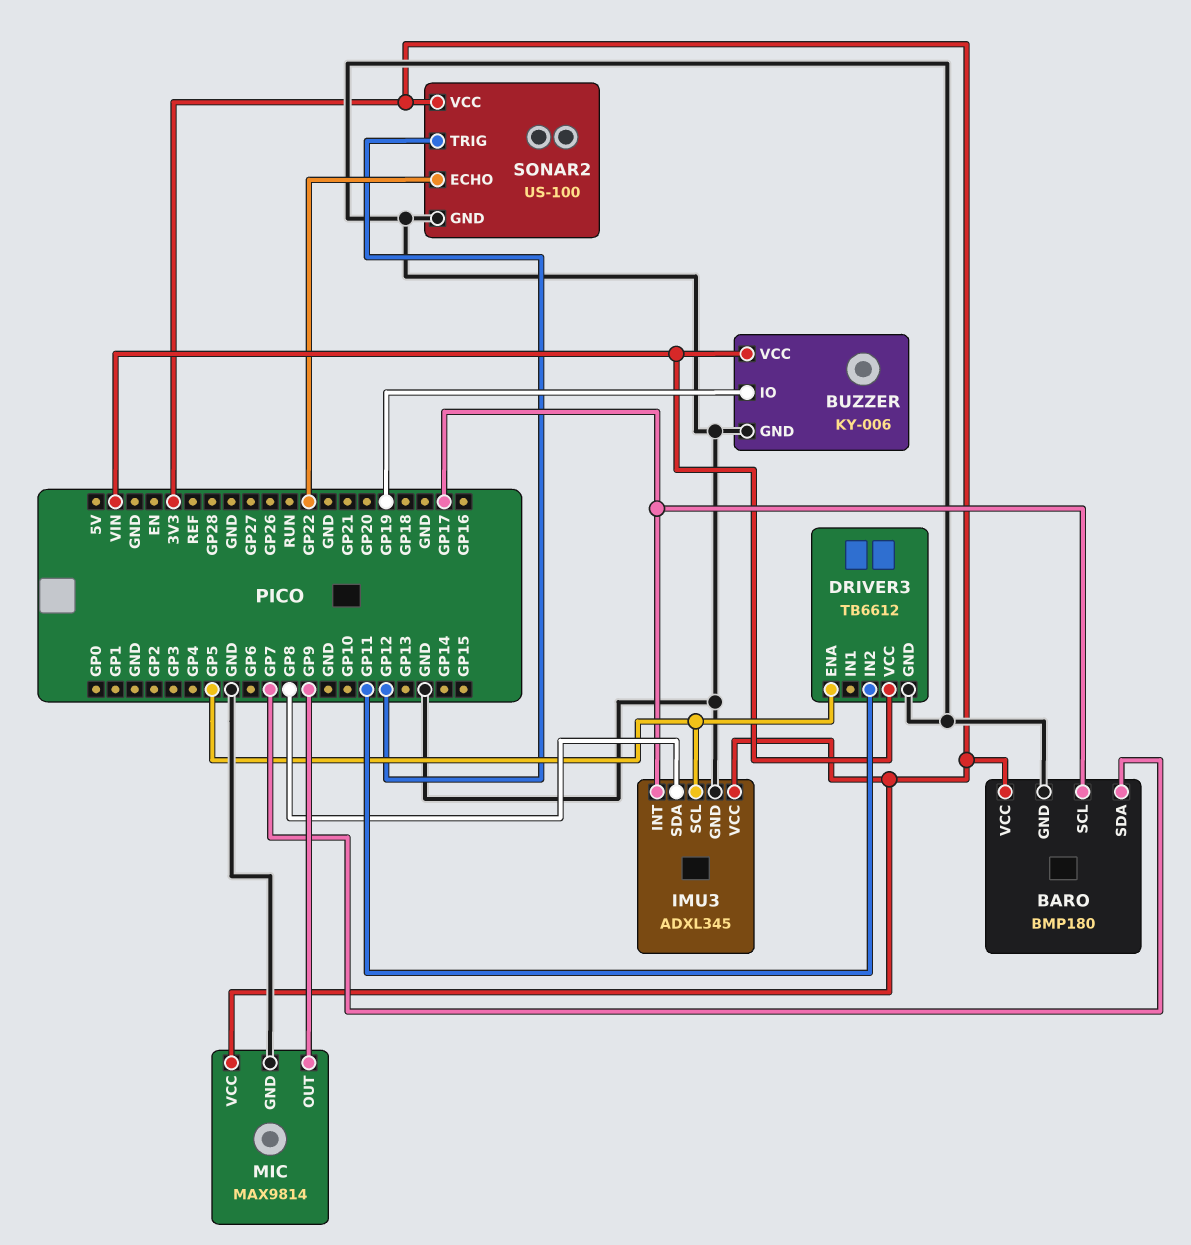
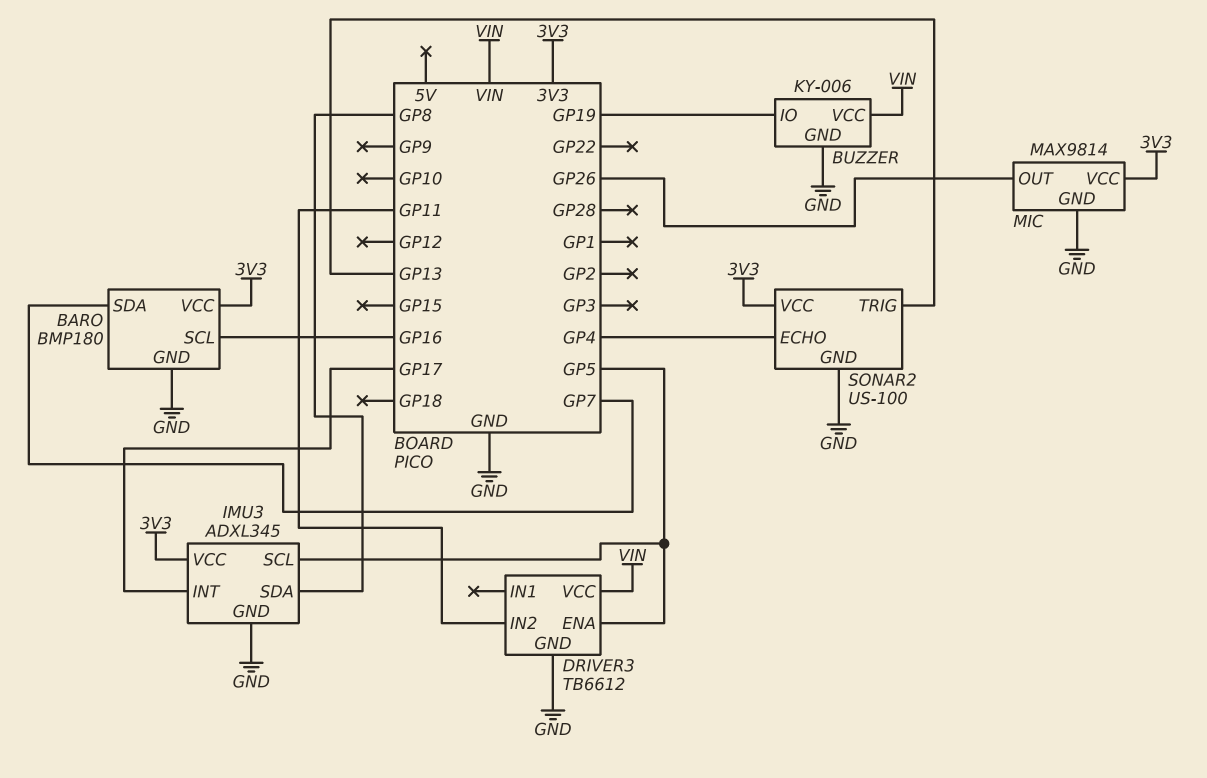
BARO pin SCL: GP17 -> GP16
MIC pin OUT: GP9 -> GP26
SONAR2 pin ECHO: GP22 -> GP4
SONAR2 pin TRIG: GP12 -> GP13

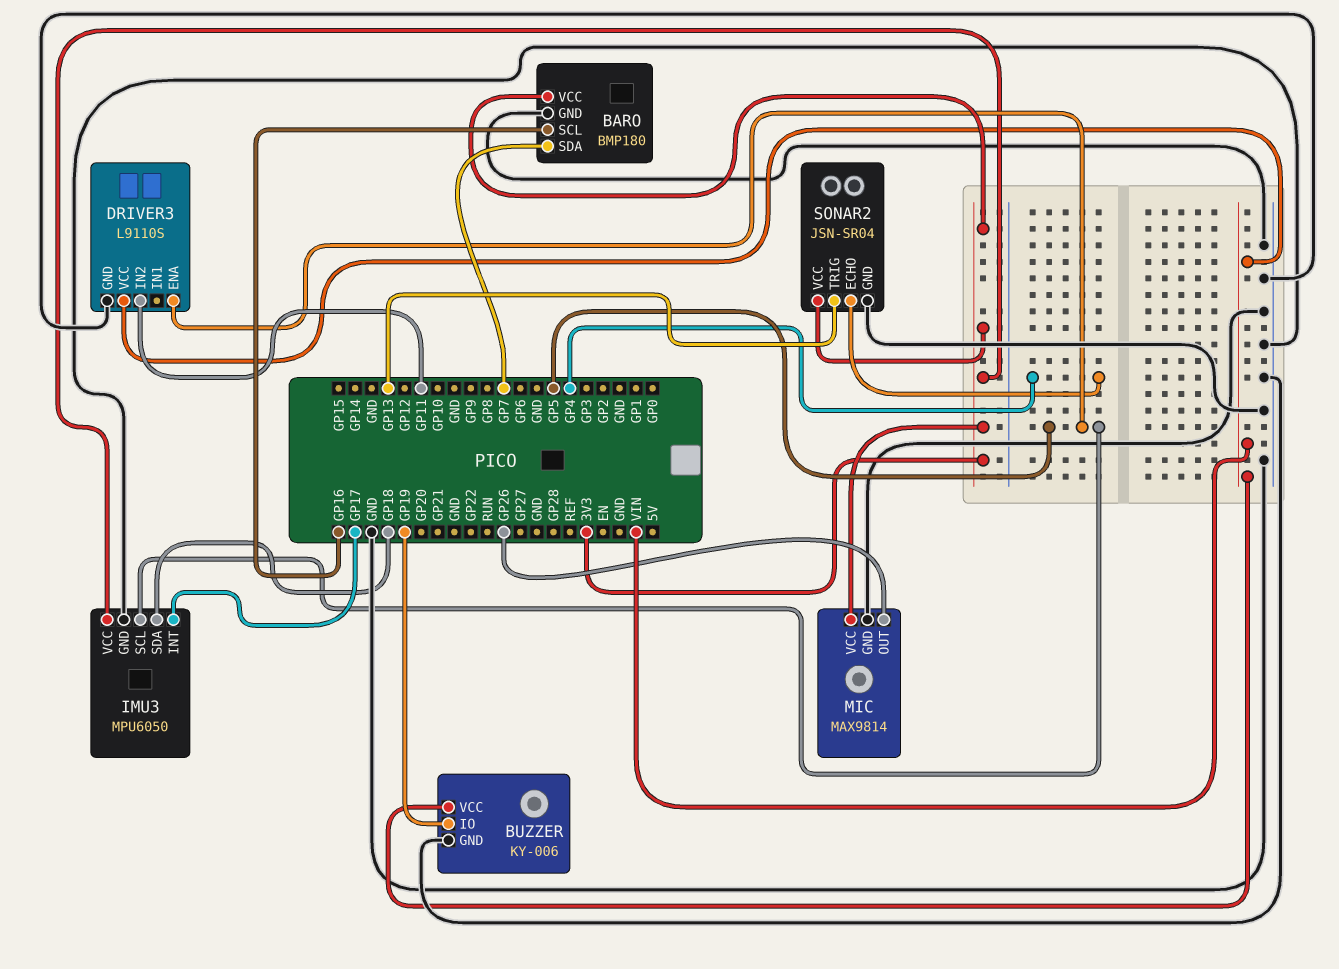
DRIVER3: TB6612 -> L9110S
IMU3: ADXL345 -> MPU6050
IMU3 pin SDA: GP8 -> GP18
SONAR2: US-100 -> JSN-SR04

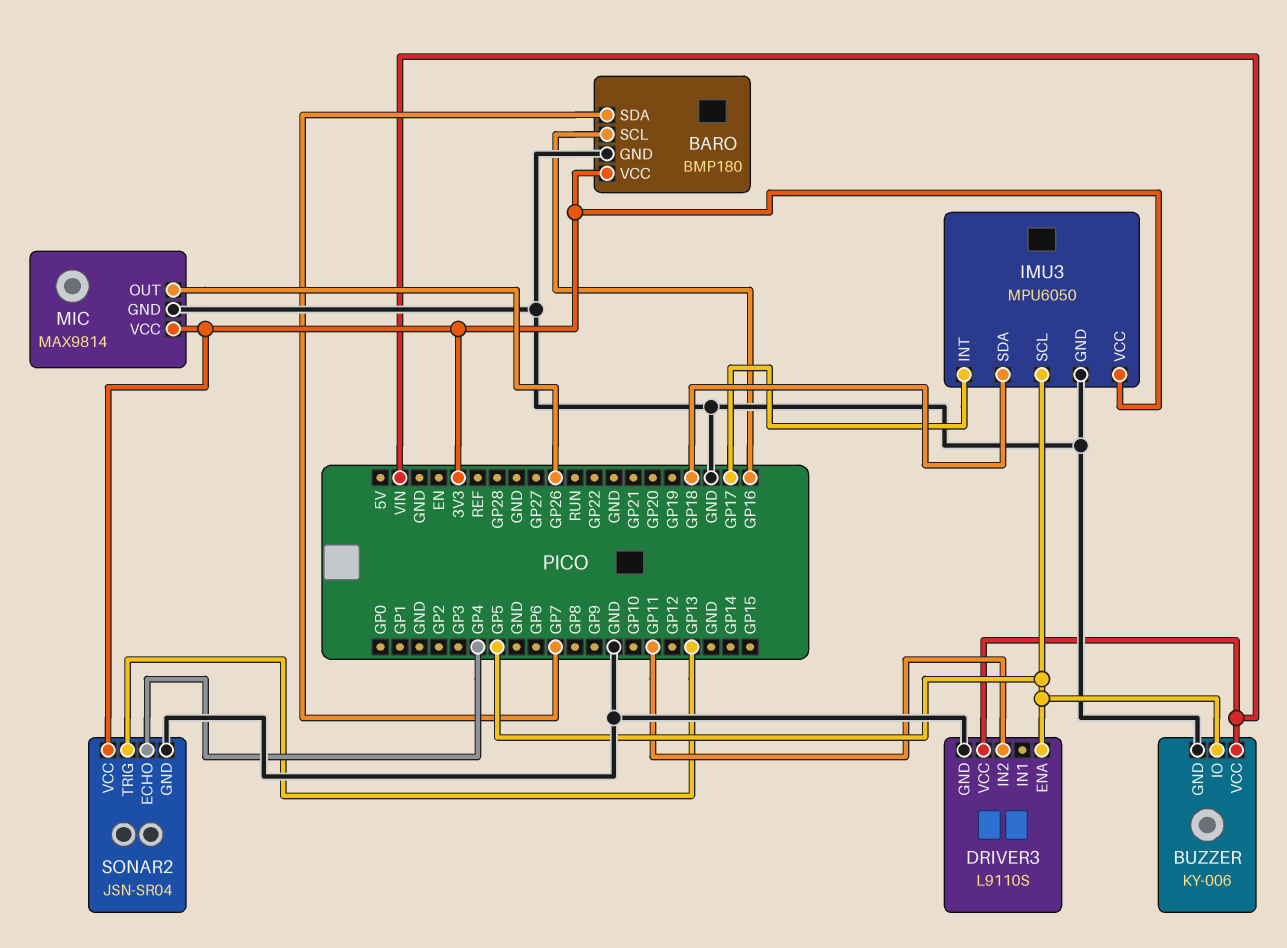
BUZZER pin IO: GP19 -> GP5

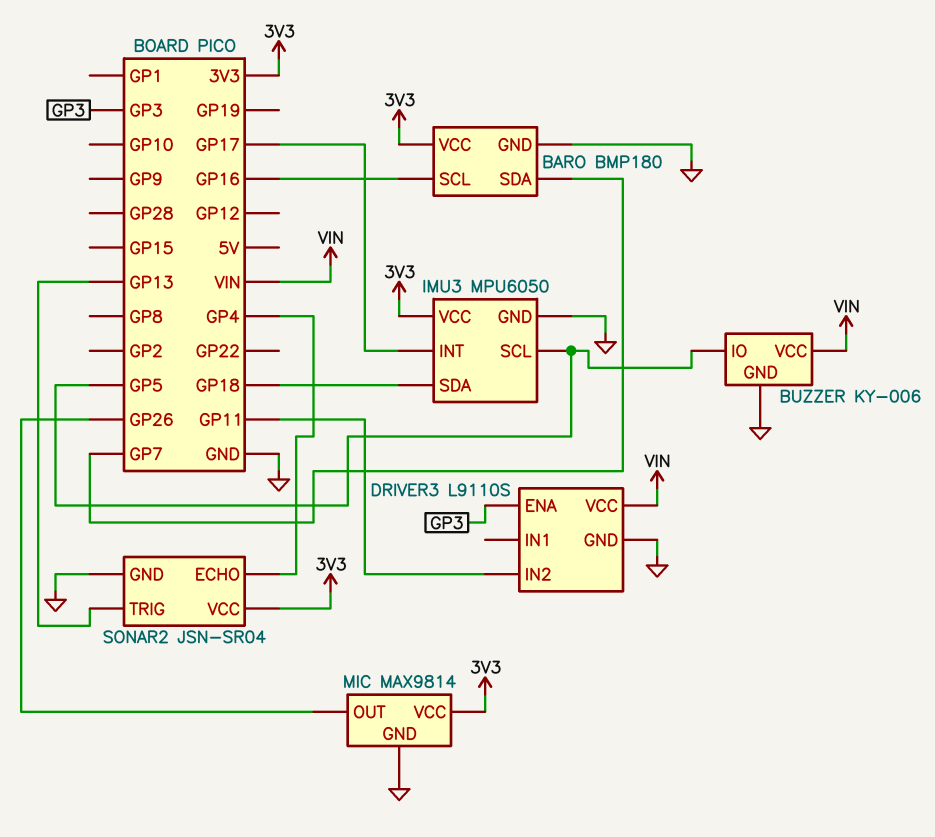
DRIVER3 pin ENA: GP5 -> GP3

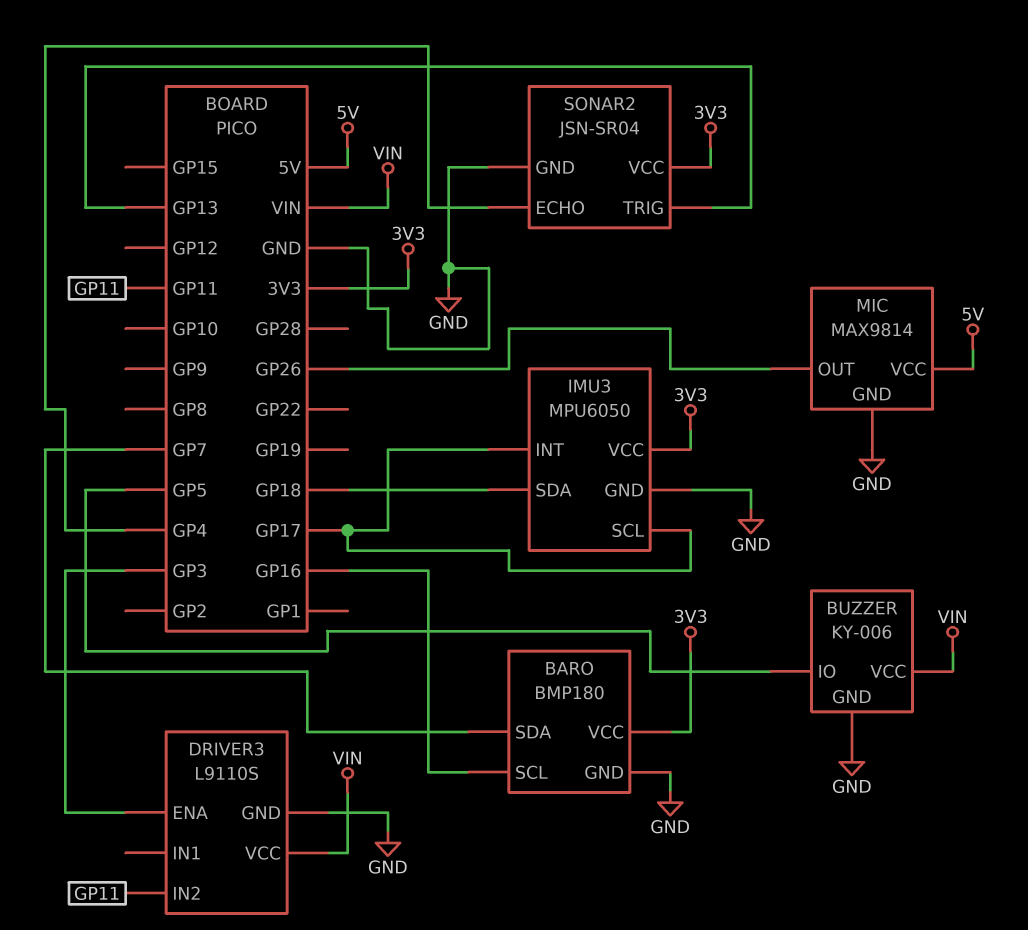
IMU3 pin SCL: GP5 -> GP17
MIC pin VCC: 3V3 -> 5V

